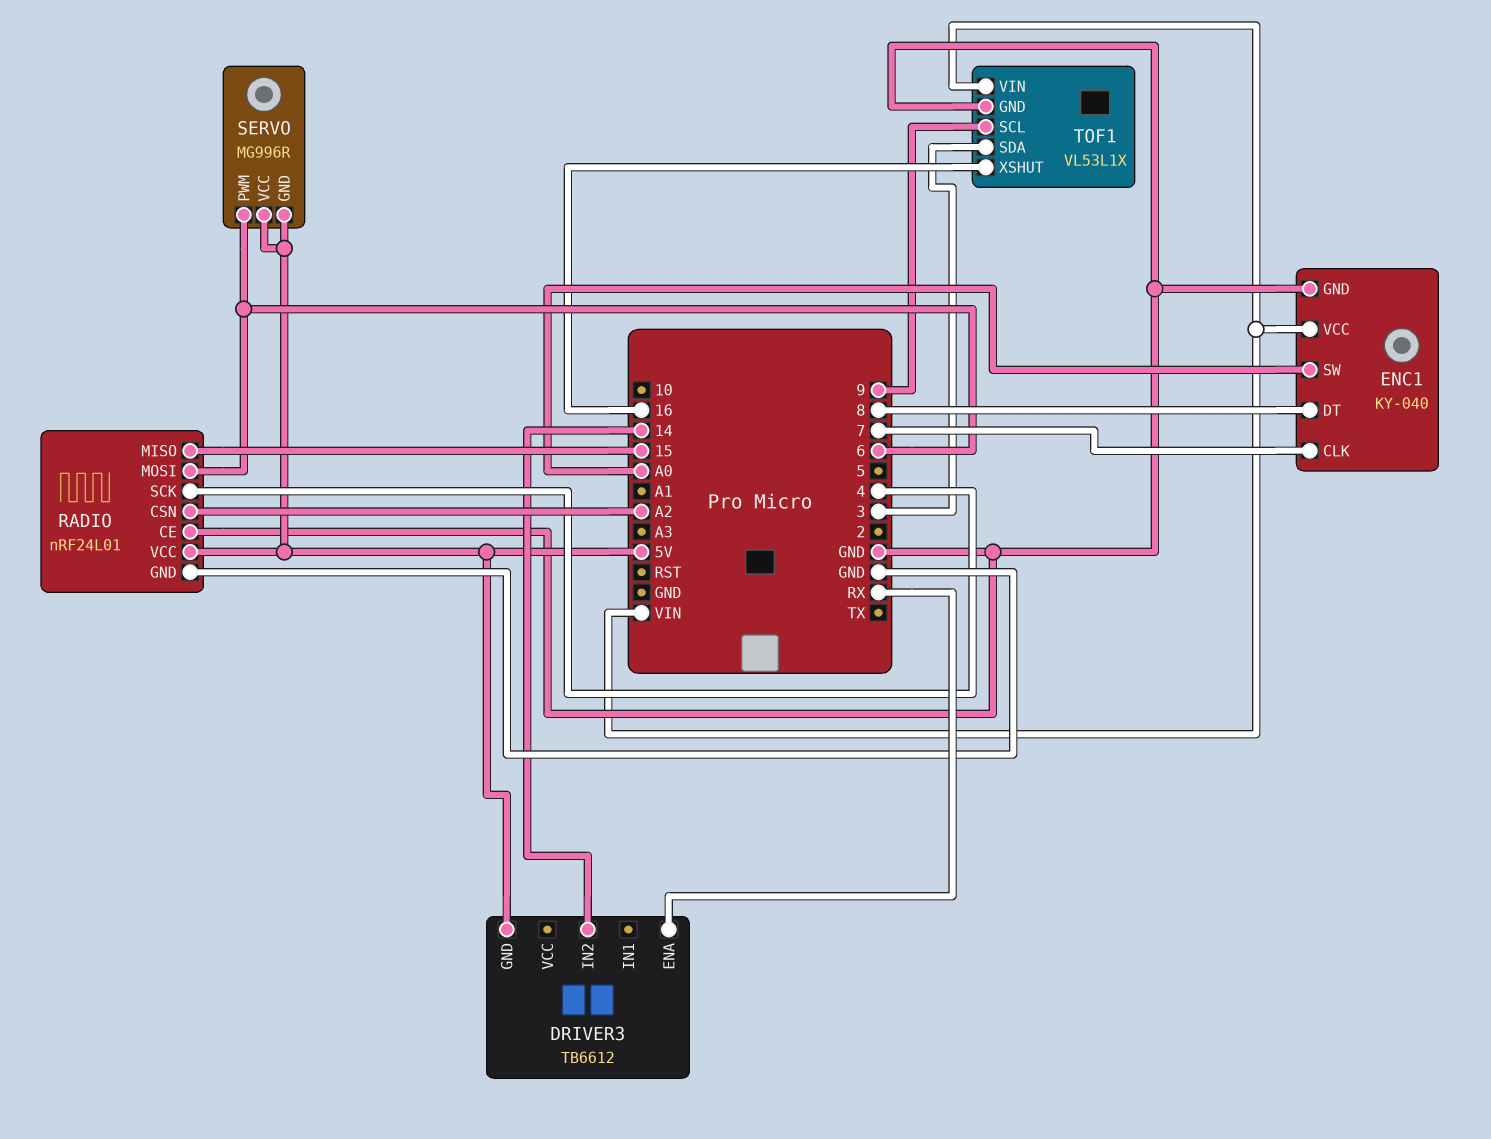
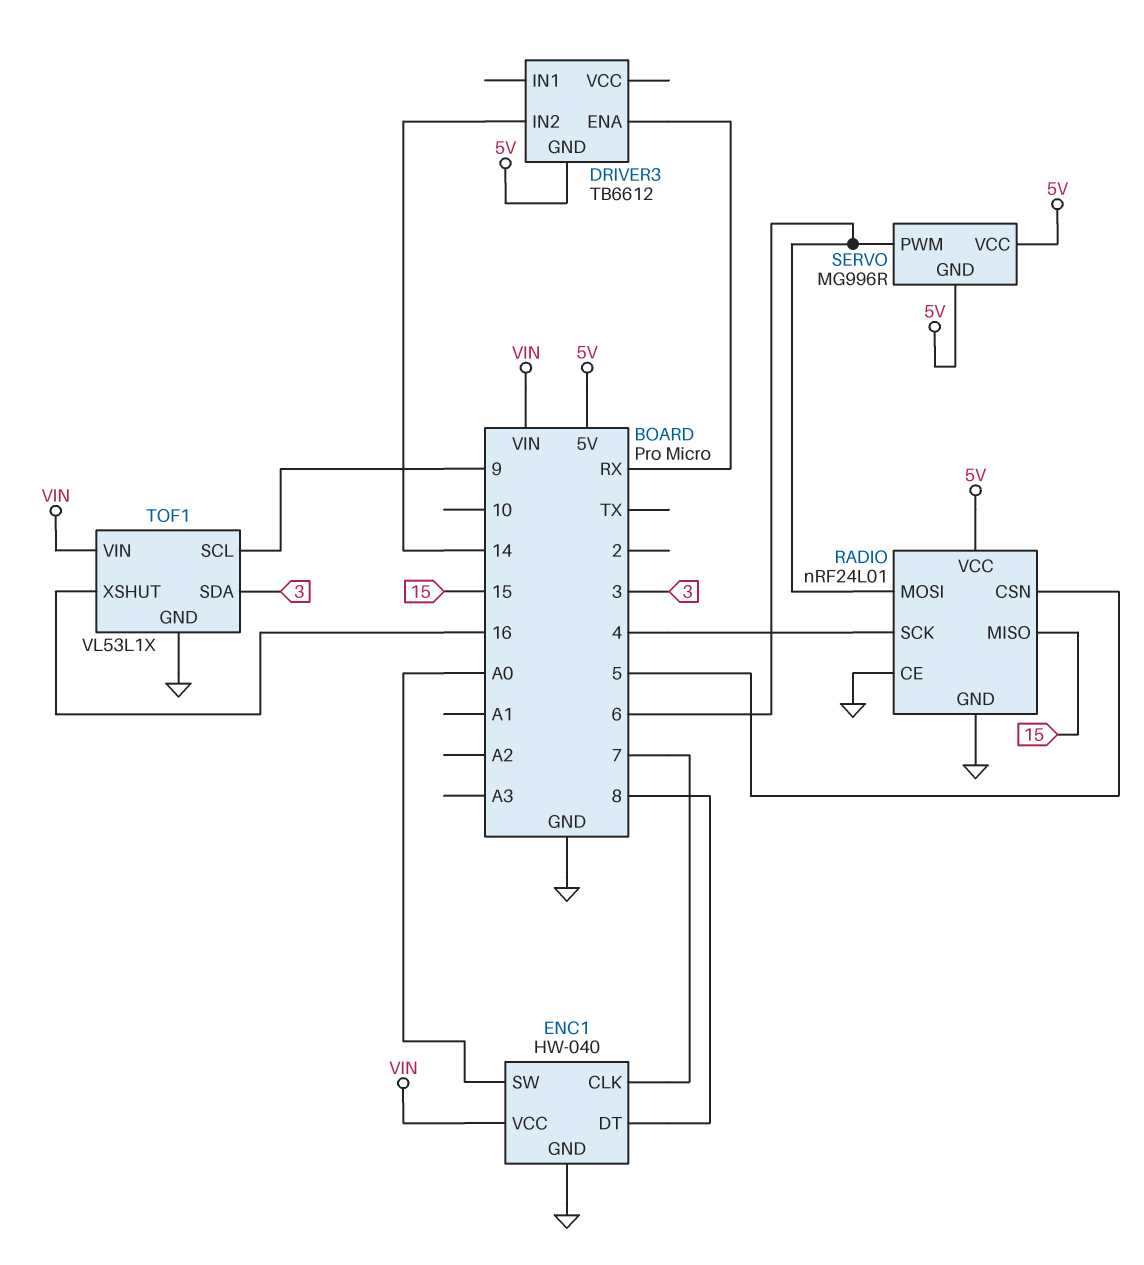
ENC1: KY-040 -> HW-040
RADIO pin CSN: A2 -> 5

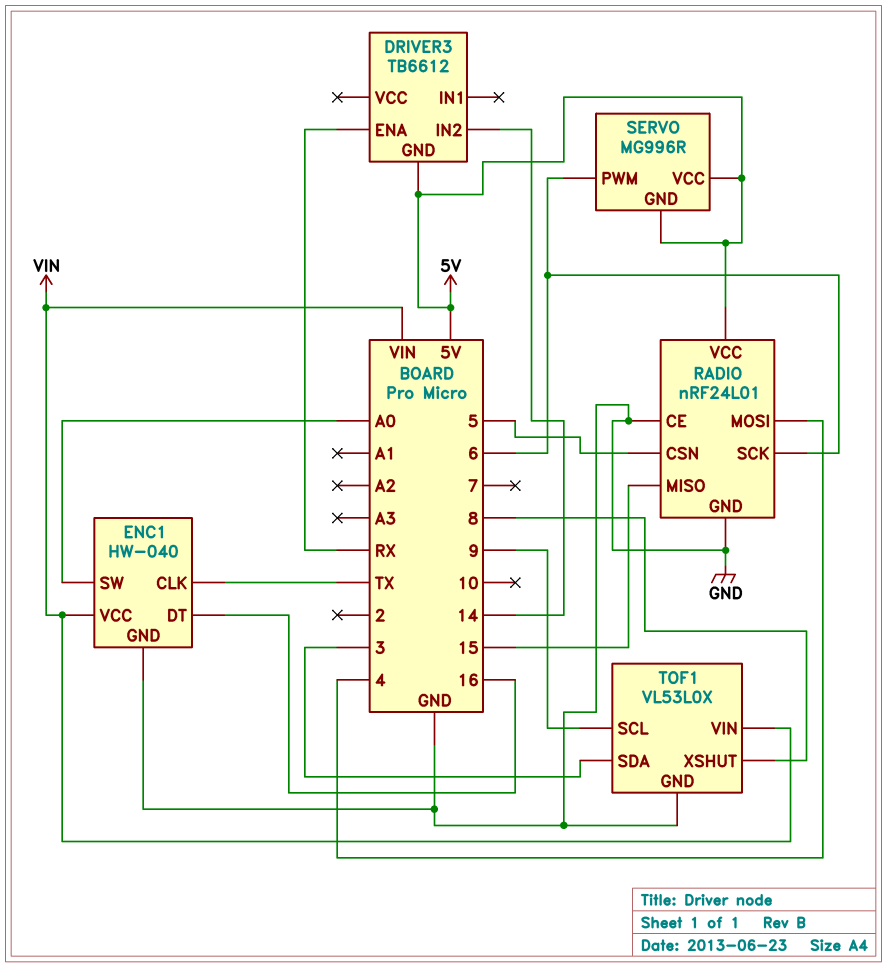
ENC1 pin CLK: 7 -> TX
ENC1 pin DT: 8 -> 16
RADIO pin MOSI: 6 -> 4
RADIO pin SCK: 4 -> 6
TOF1: VL53L1X -> VL53L0X
TOF1 pin XSHUT: 16 -> 8

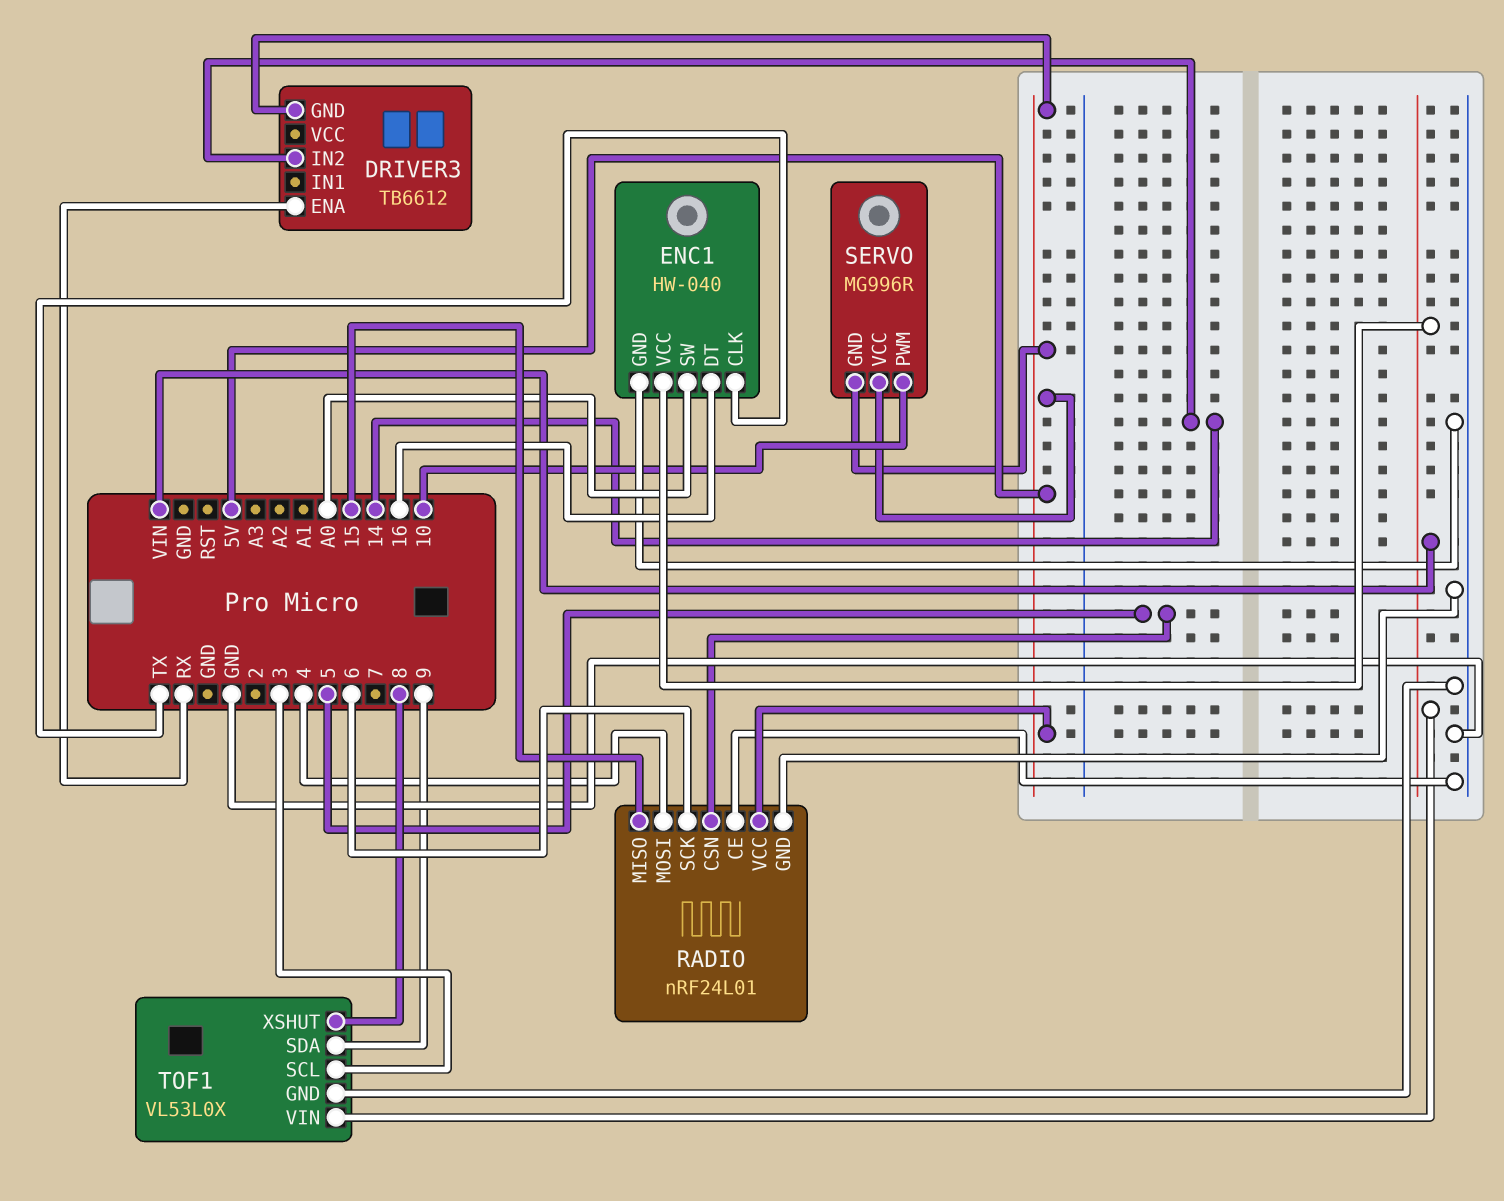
SERVO pin PWM: 6 -> 10
TOF1 pin SCL: 9 -> 3
TOF1 pin SDA: 3 -> 9

